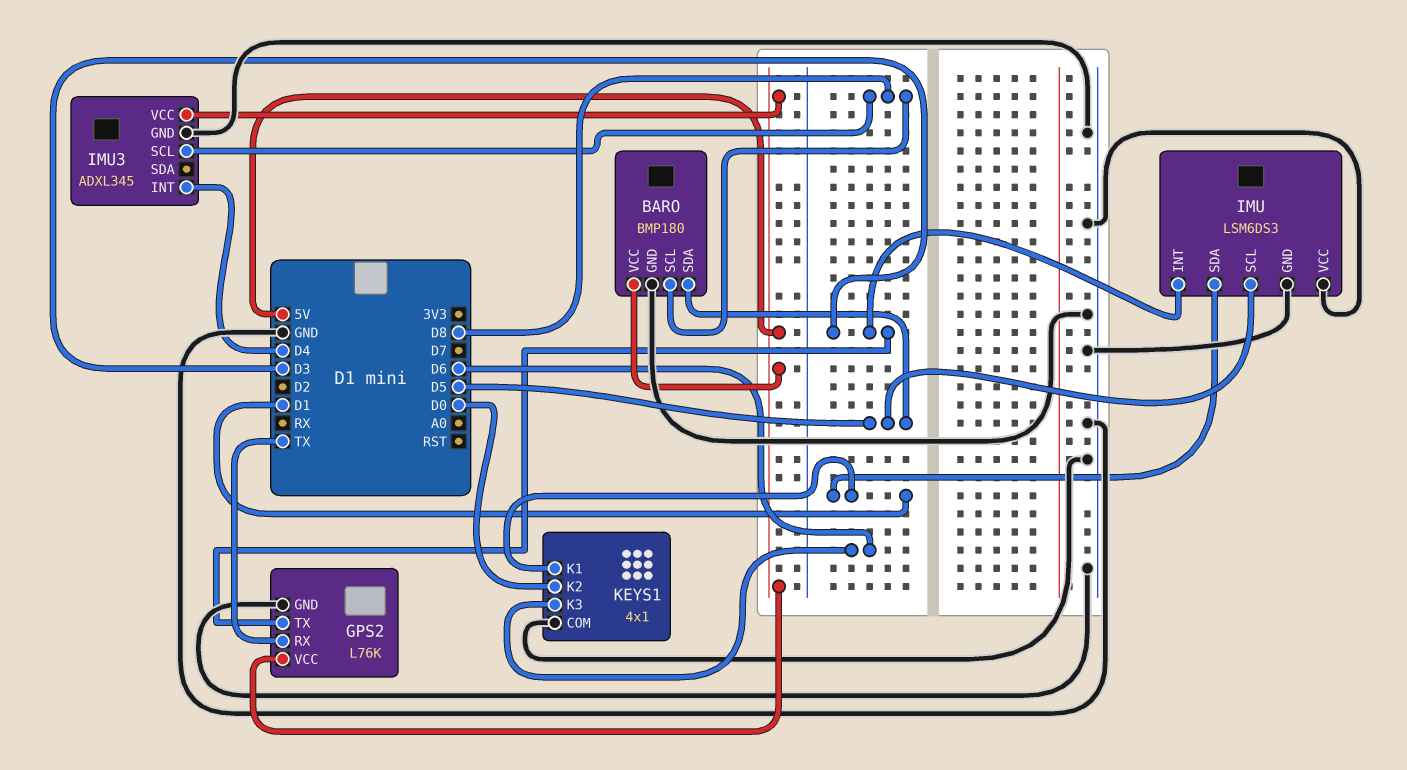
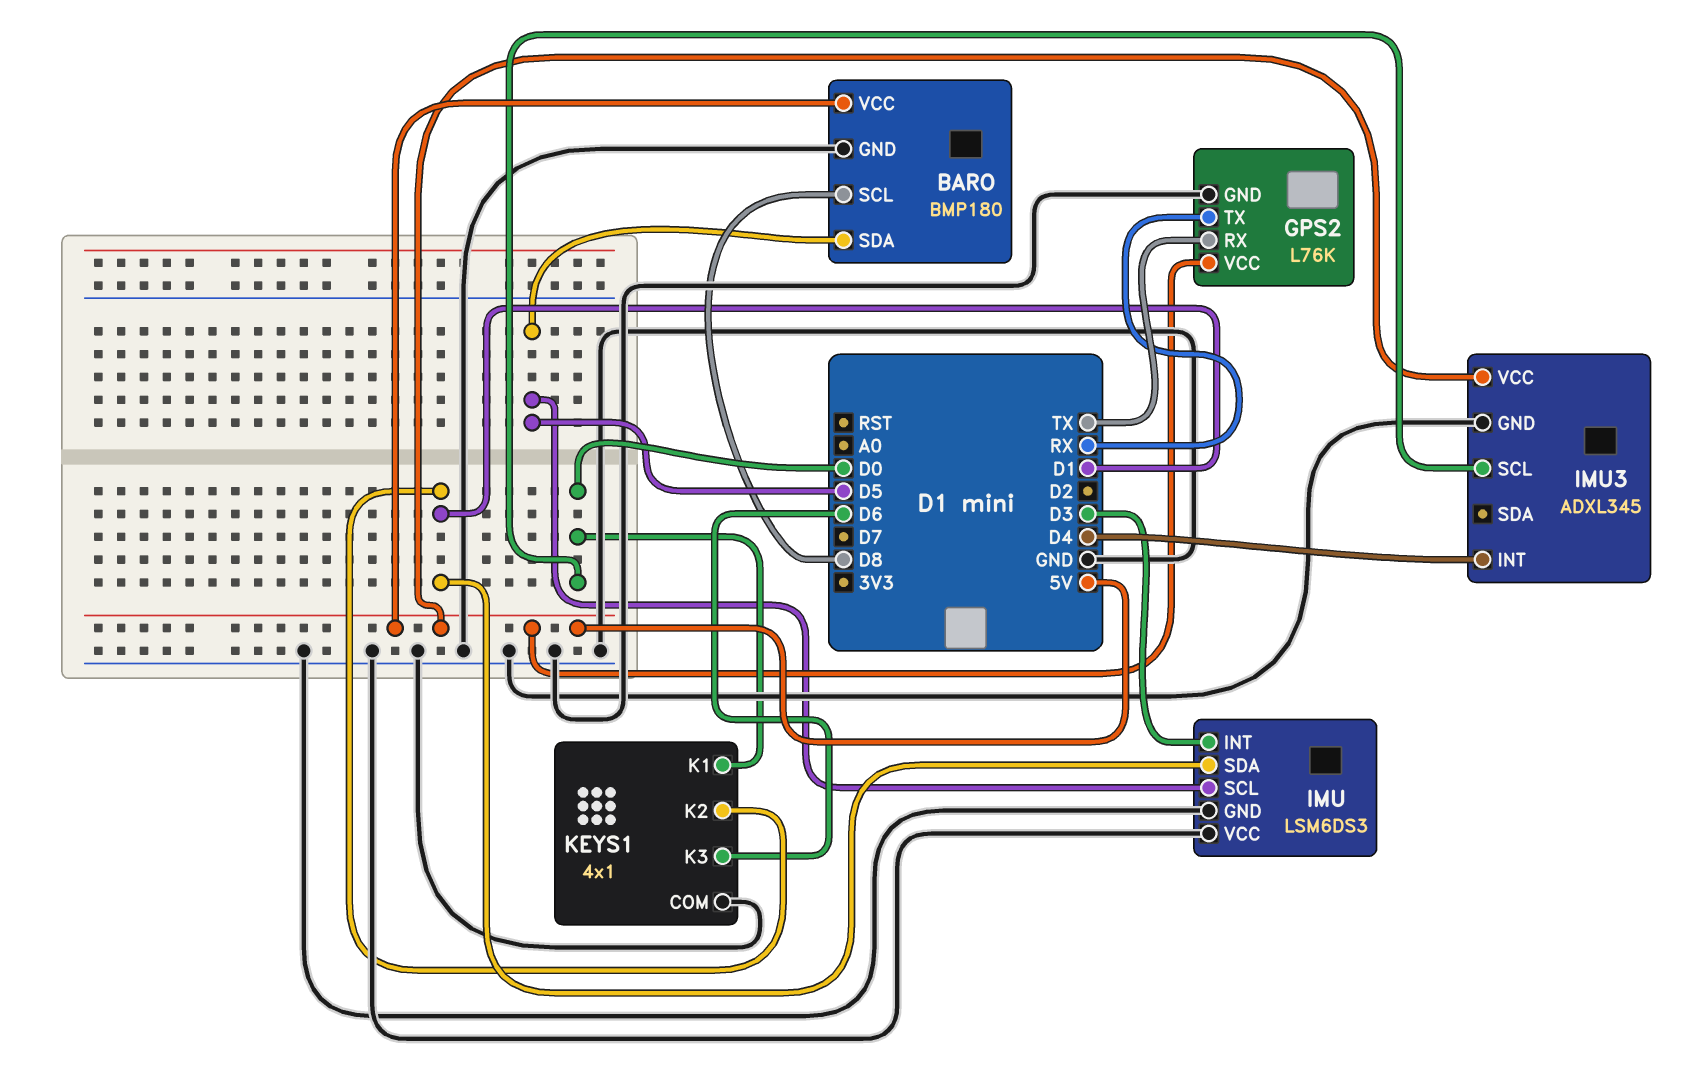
GPS2 pin TX: D3 -> RX
IMU3 pin SCL: D8 -> D0
KEYS1 pin K1: D1 -> D0
KEYS1 pin K2: D0 -> D1

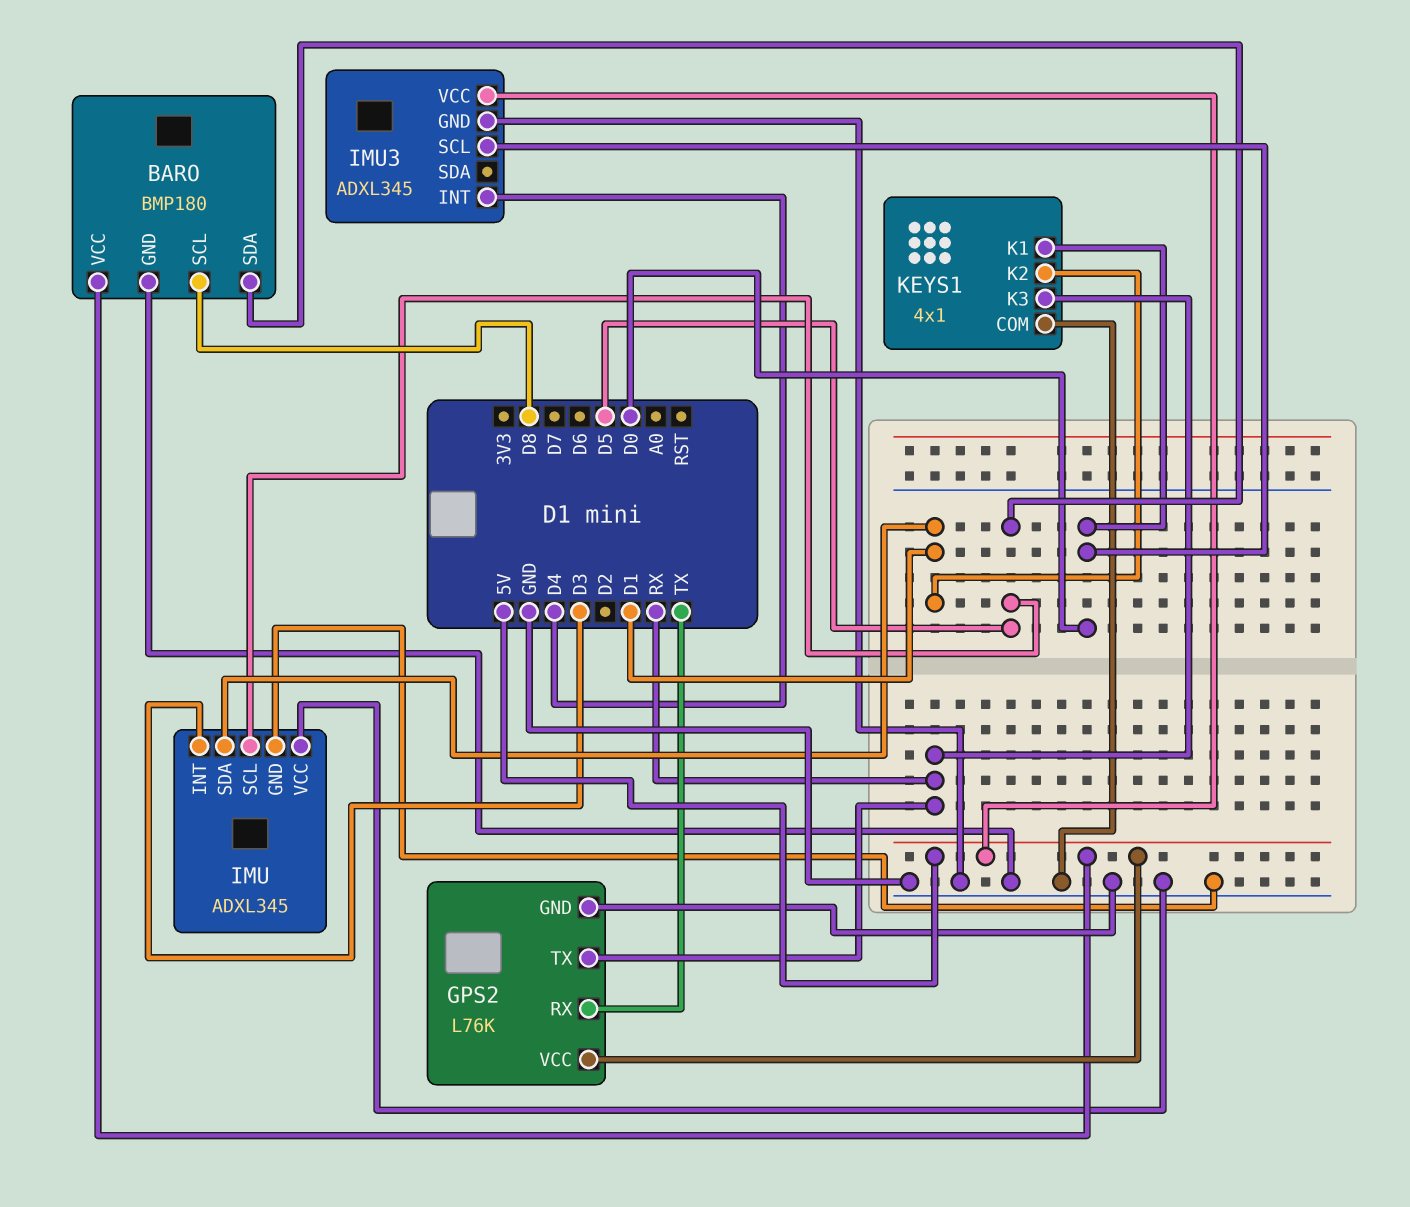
IMU: LSM6DS3 -> ADXL345
KEYS1 pin K3: D6 -> RX

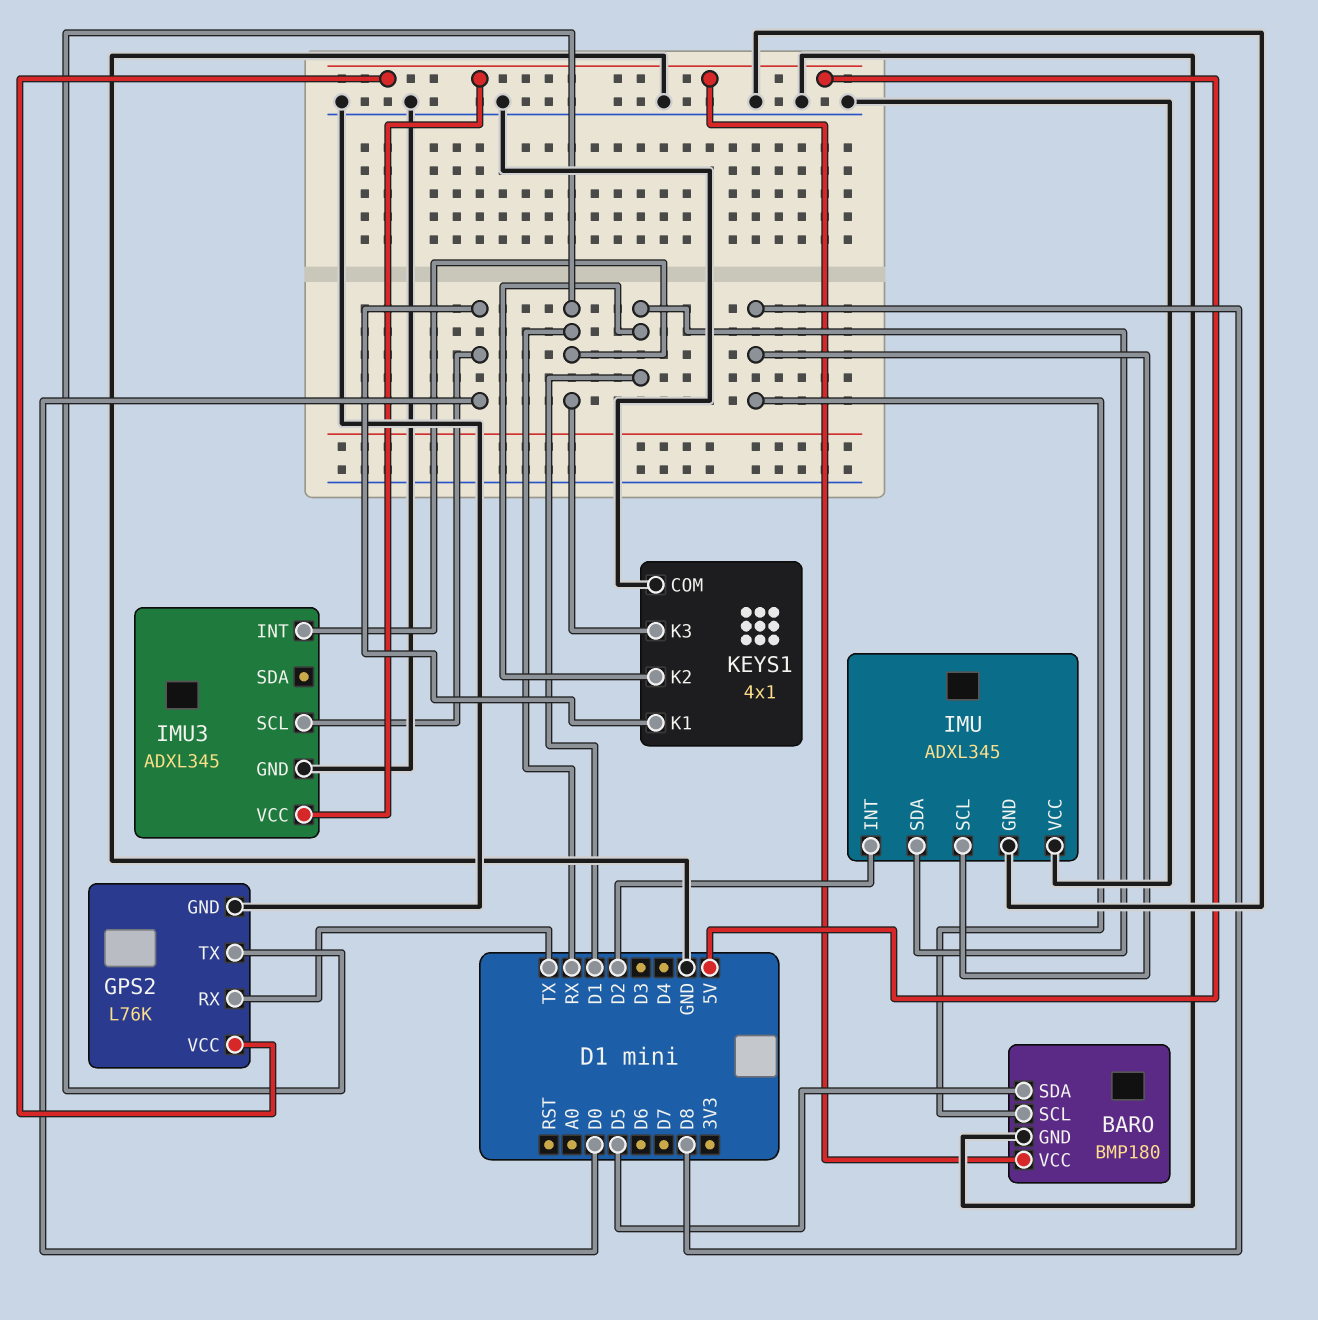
IMU pin INT: D3 -> D2
IMU pin SCL: D5 -> D8
IMU3 pin INT: D4 -> RX

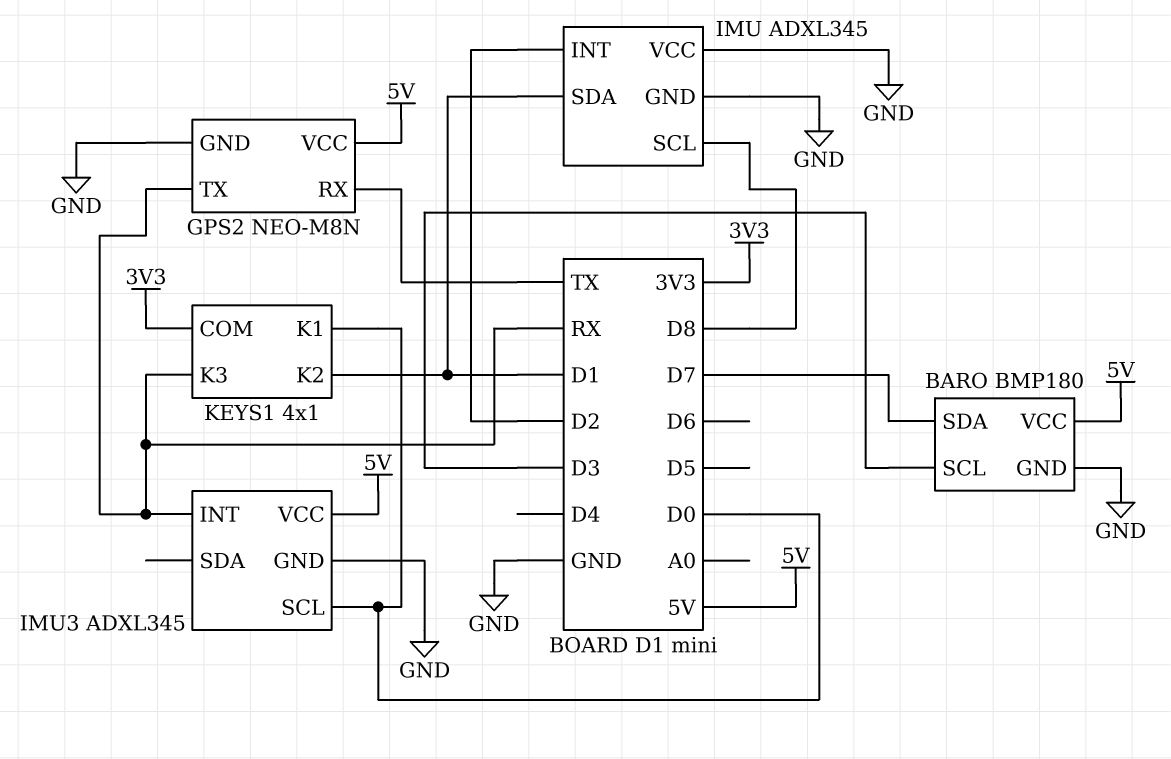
BARO pin SCL: D8 -> D3
BARO pin SDA: D5 -> D7
GPS2: L76K -> NEO-M8N
KEYS1 pin COM: GND -> 3V3

